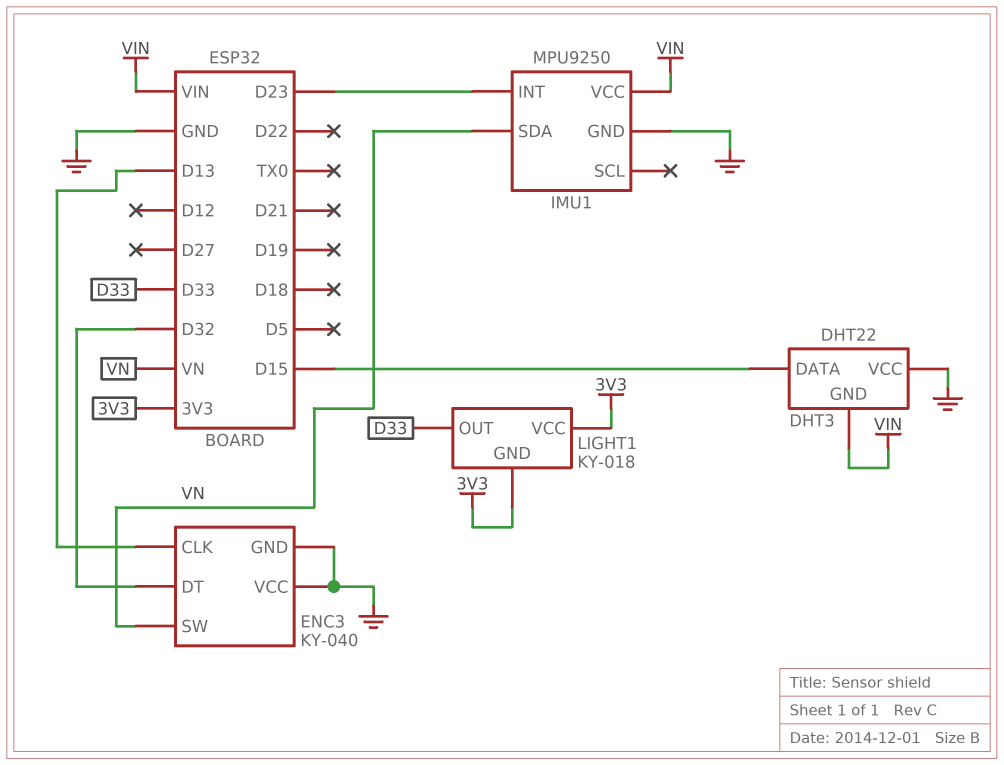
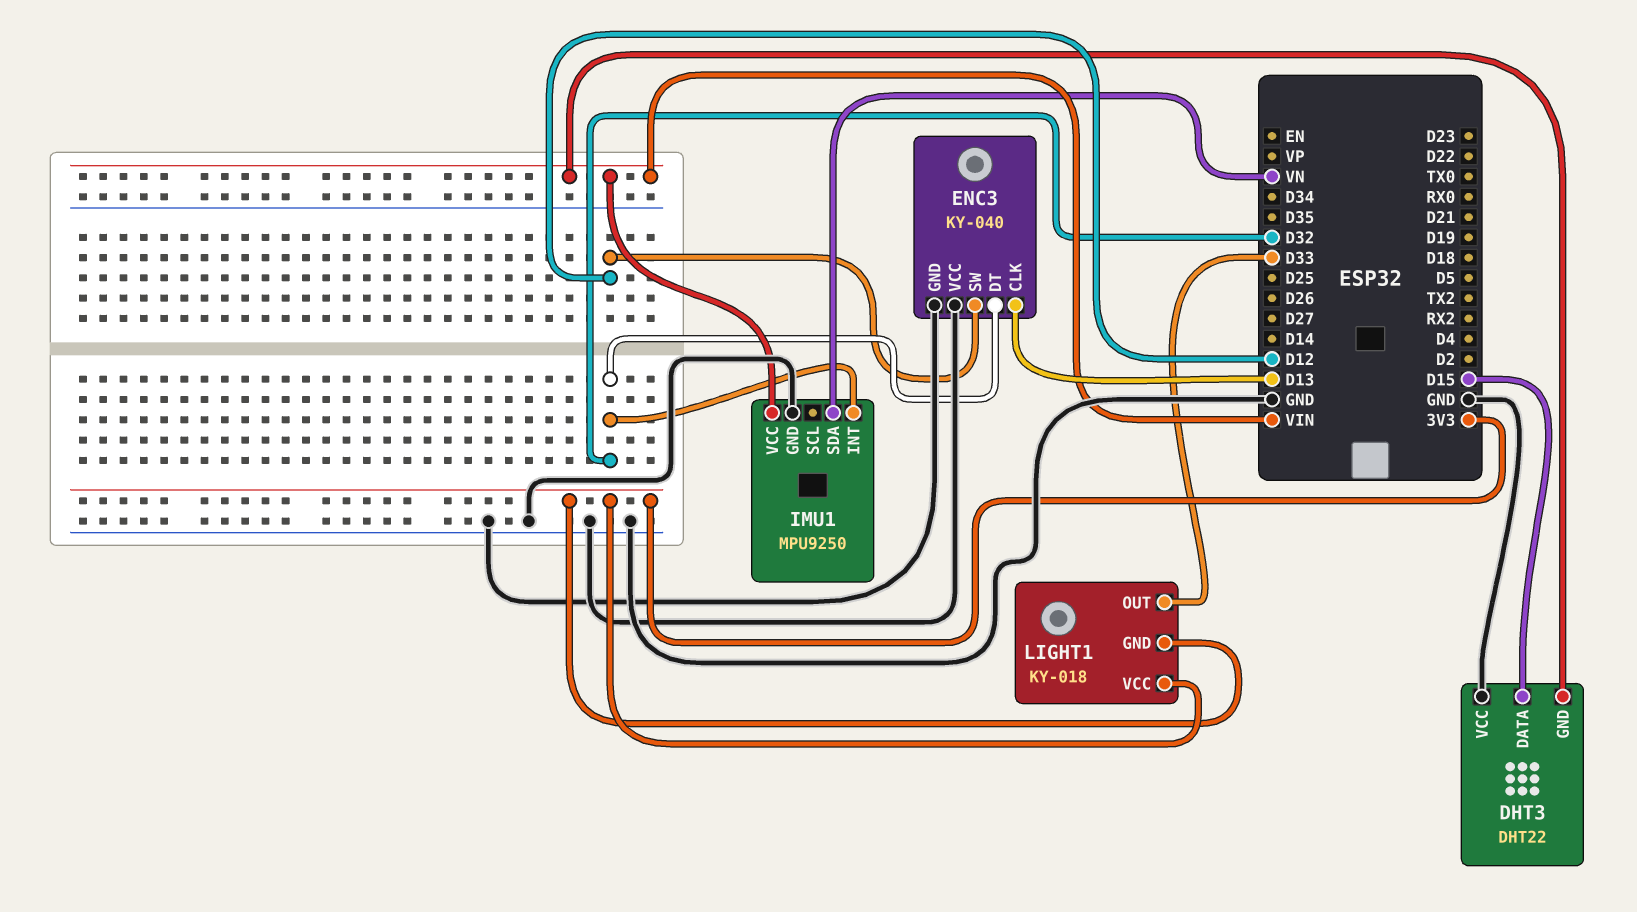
ENC3 pin SW: VN -> D12
IMU1 pin INT: D23 -> D32

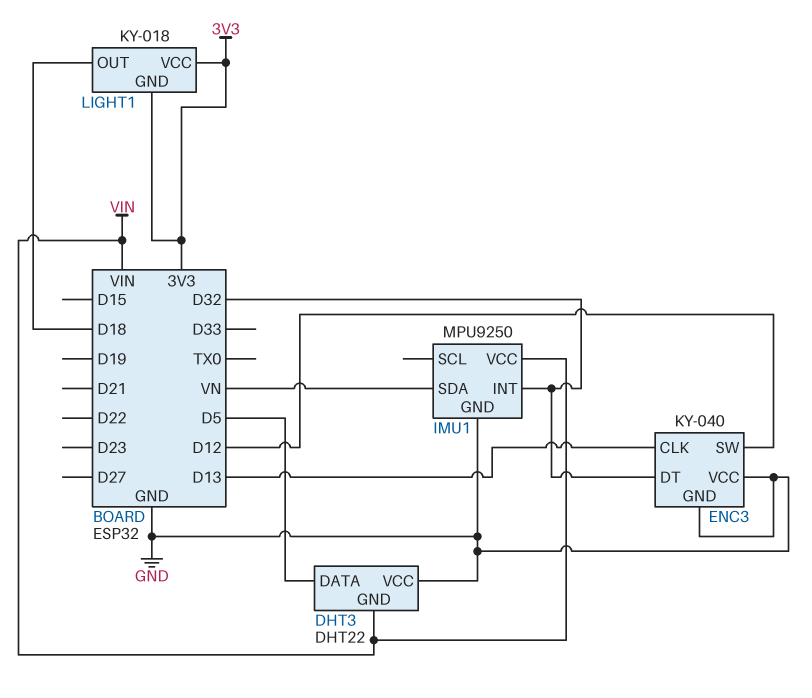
DHT3 pin DATA: D15 -> D5
LIGHT1 pin OUT: D33 -> D18

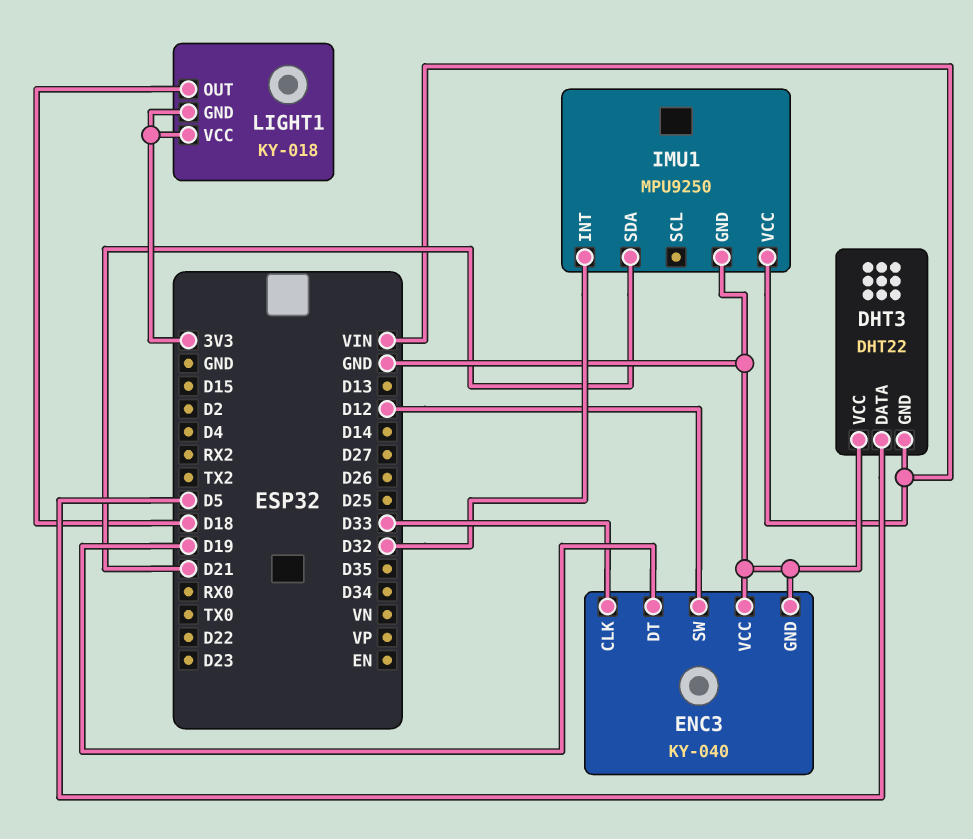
ENC3 pin CLK: D13 -> D33
ENC3 pin DT: D32 -> D19
IMU1 pin SDA: VN -> D21

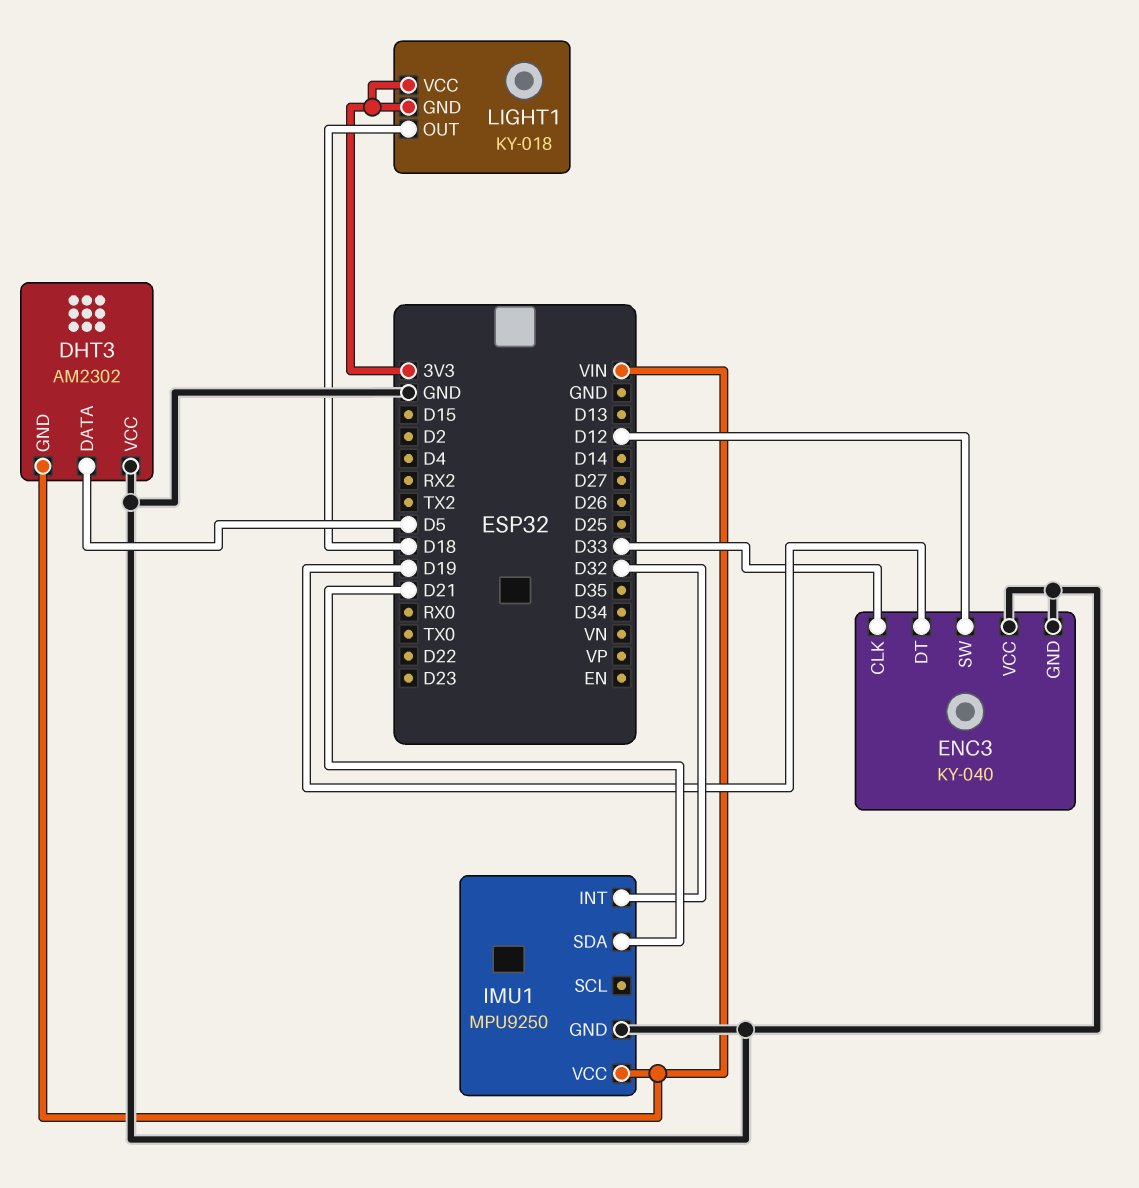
DHT3: DHT22 -> AM2302

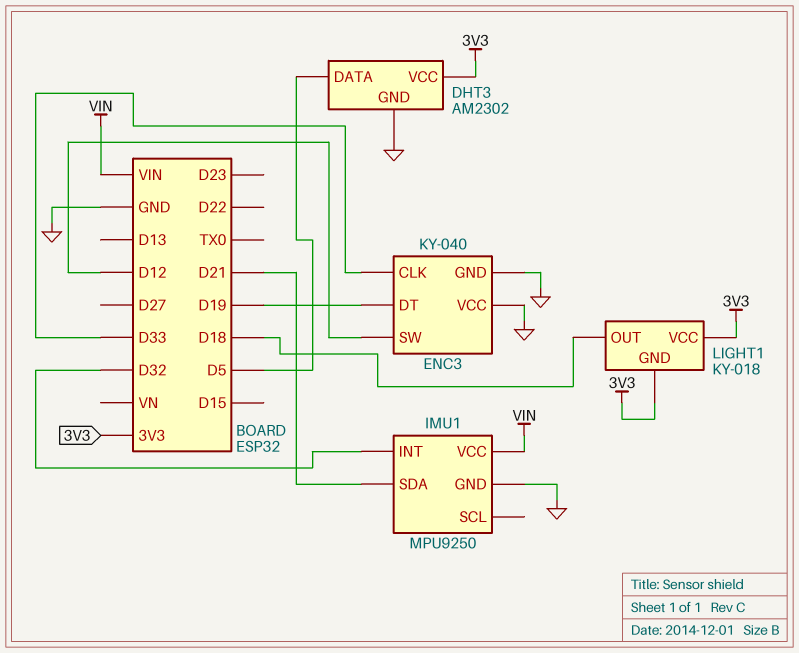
DHT3 pin GND: VIN -> GND
DHT3 pin VCC: GND -> 3V3

